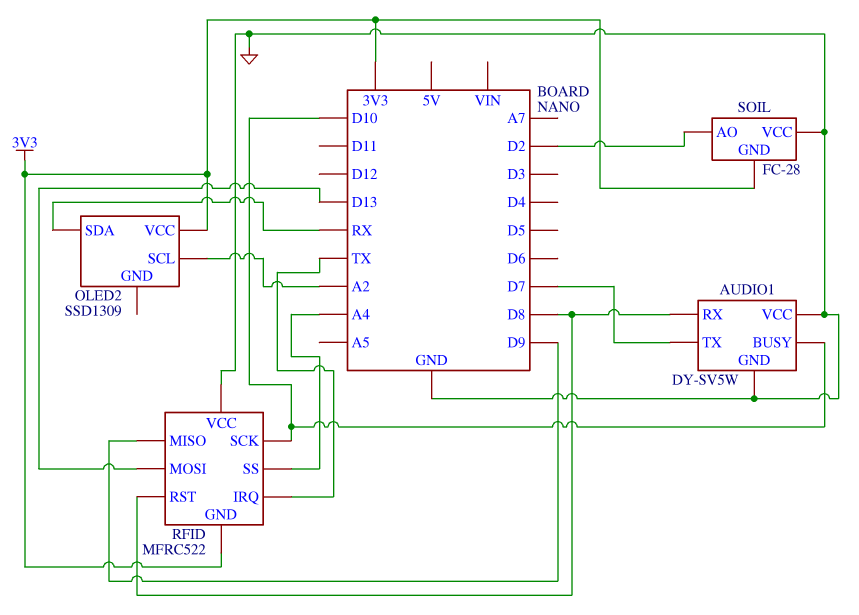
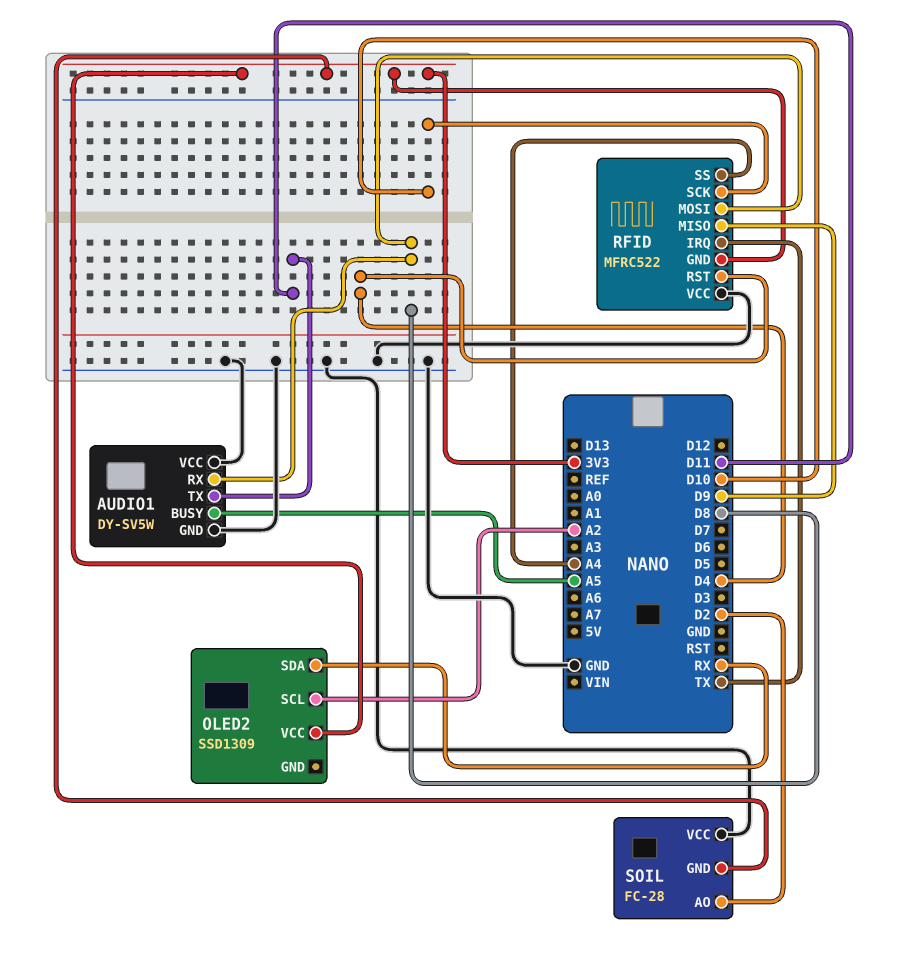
AUDIO1 pin BUSY: D10 -> A5
AUDIO1 pin TX: D7 -> D11
RFID pin MOSI: D13 -> D8
RFID pin RST: D8 -> D4

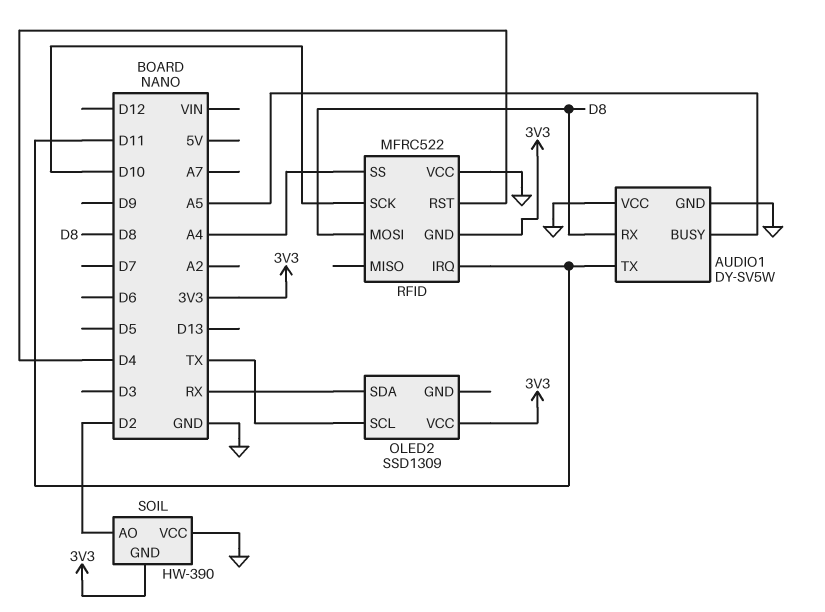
OLED2 pin SCL: A2 -> TX
RFID pin IRQ: TX -> D11
RFID pin MISO: D9 -> none
SOIL: FC-28 -> HW-390

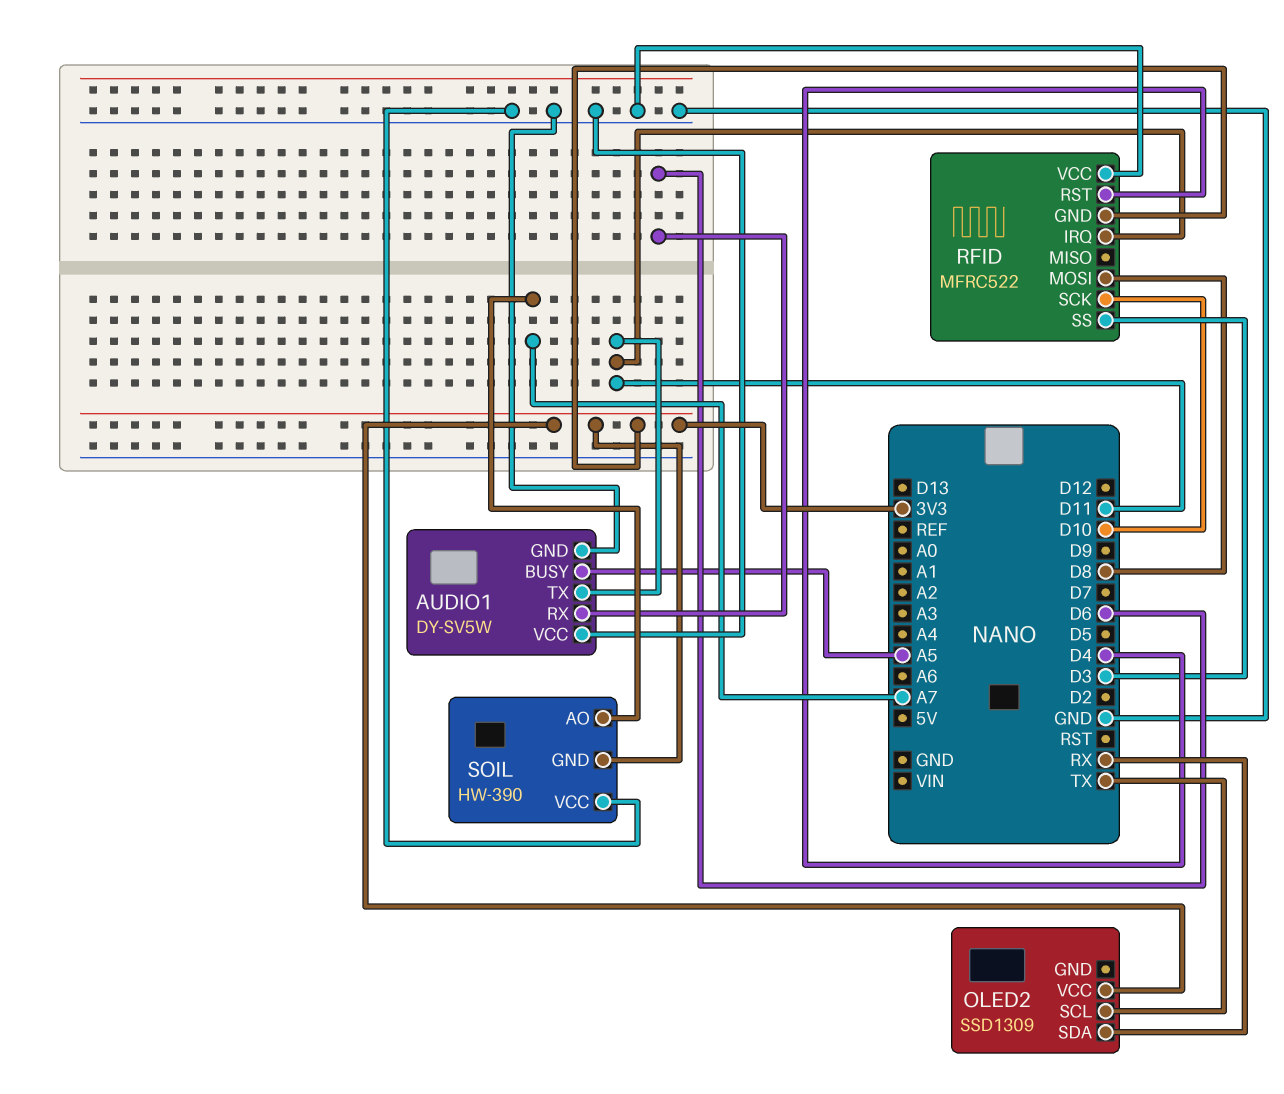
AUDIO1 pin RX: D8 -> D6
RFID pin SS: A4 -> D3
SOIL pin AO: D2 -> A7

